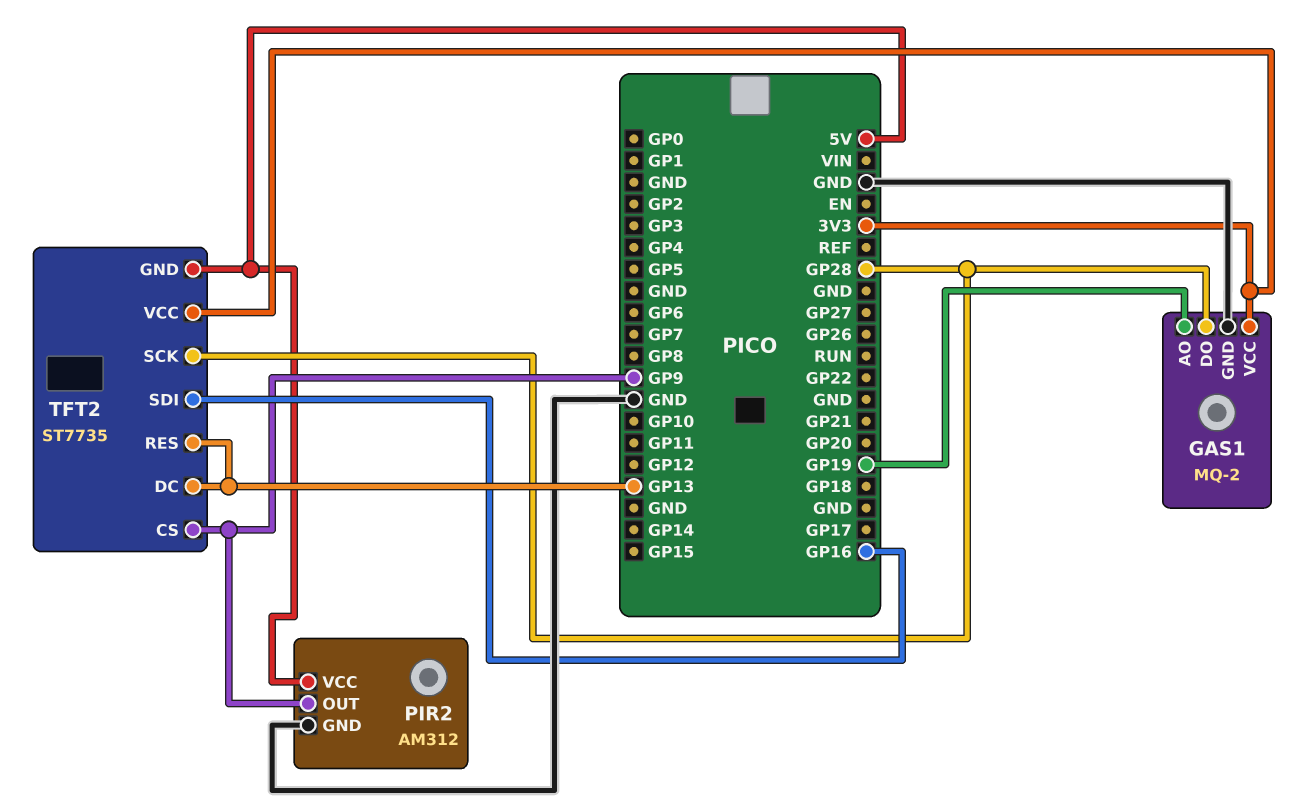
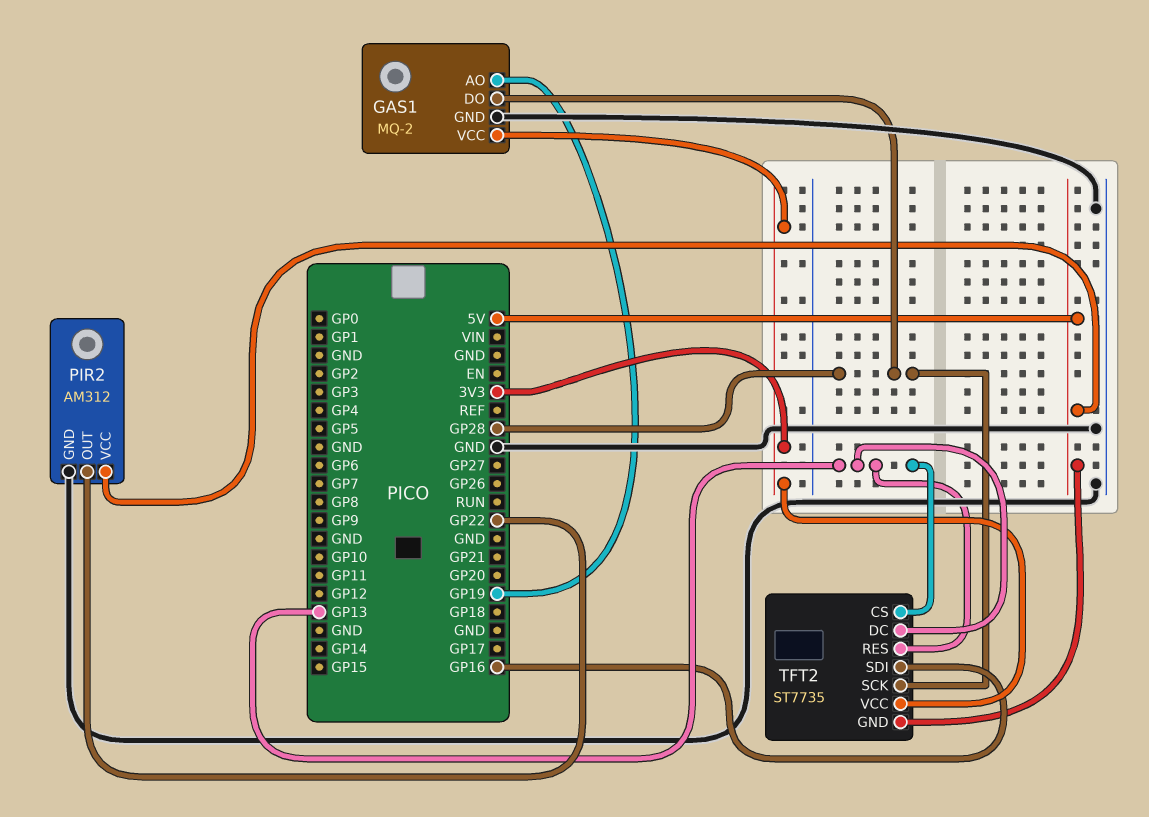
PIR2 pin OUT: GP9 -> GP22
TFT2 pin CS: GP9 -> GP13

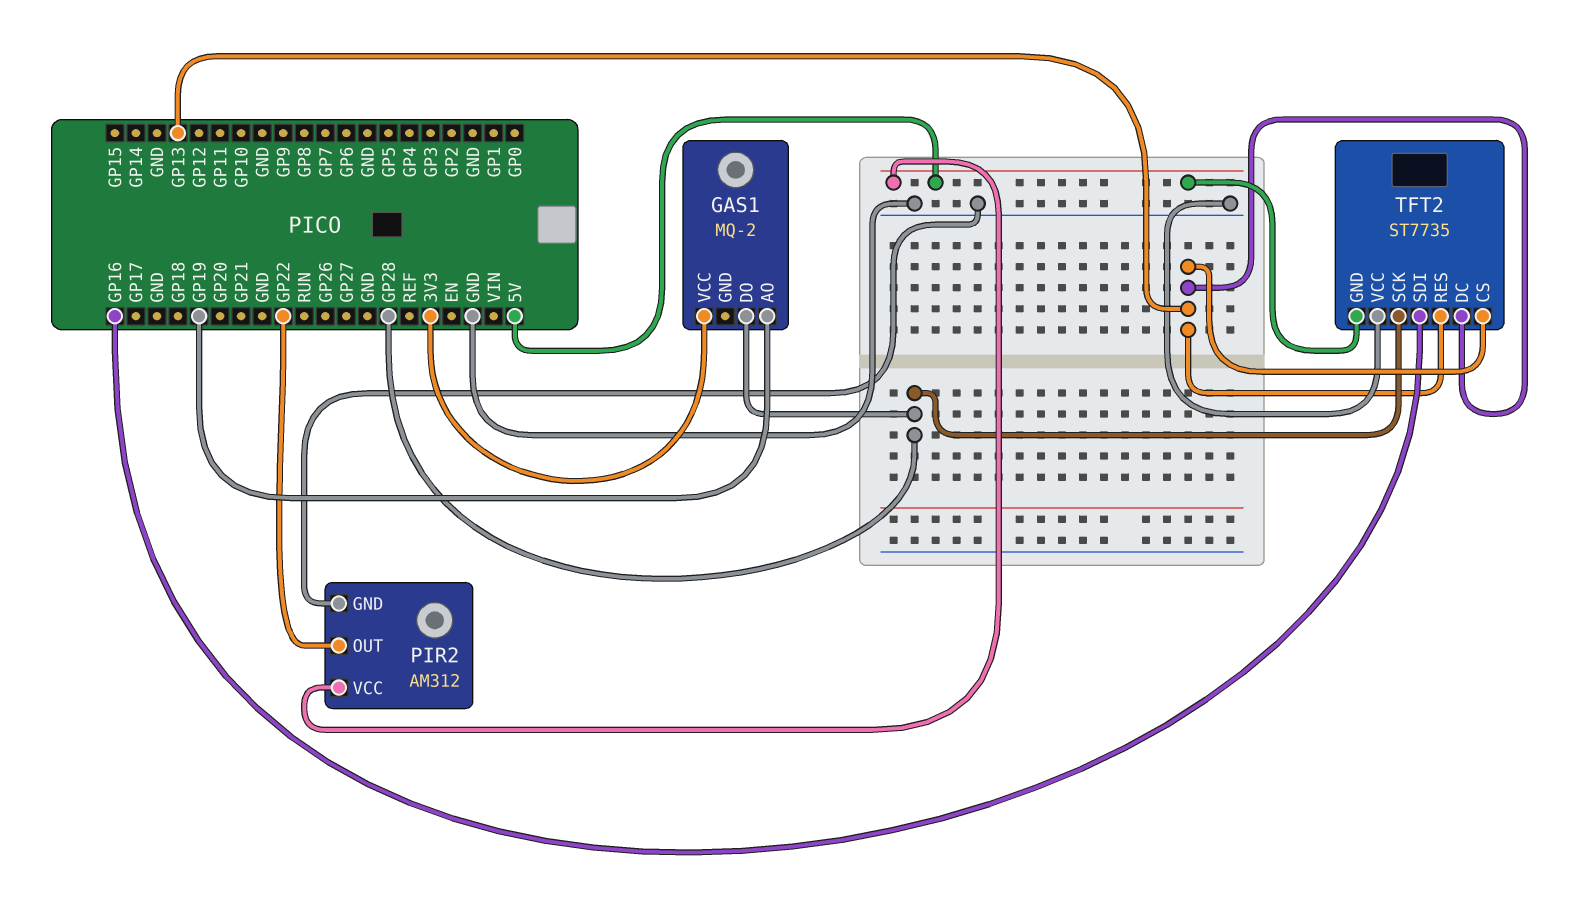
GAS1 pin GND: GND -> none
TFT2 pin VCC: 3V3 -> GND

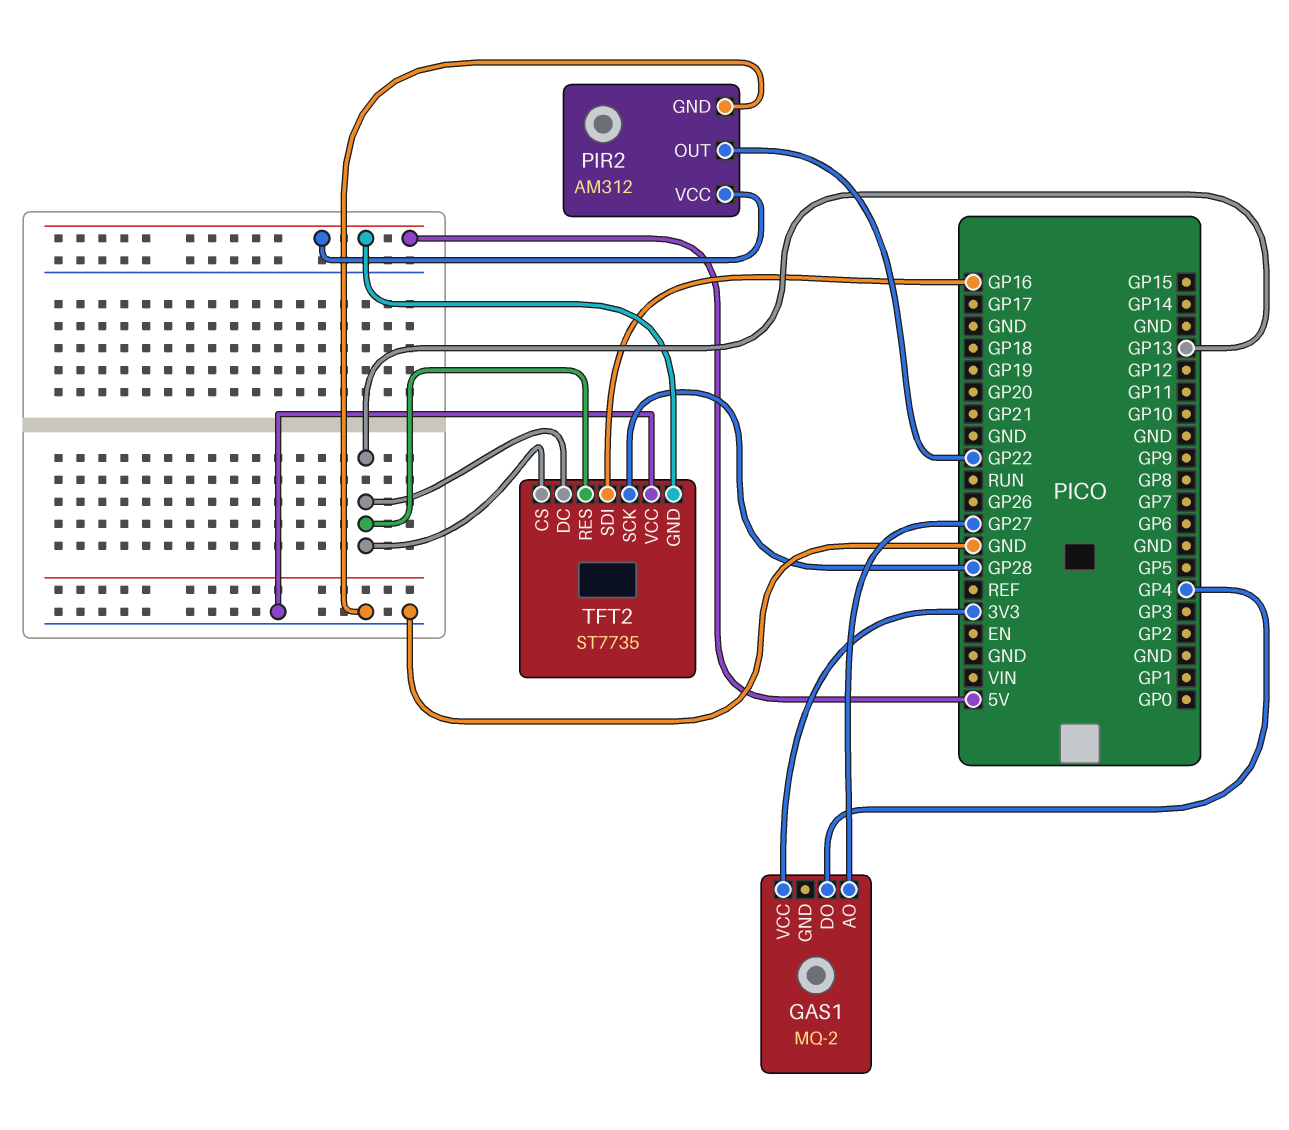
GAS1 pin AO: GP19 -> GP27
GAS1 pin DO: GP28 -> GP4

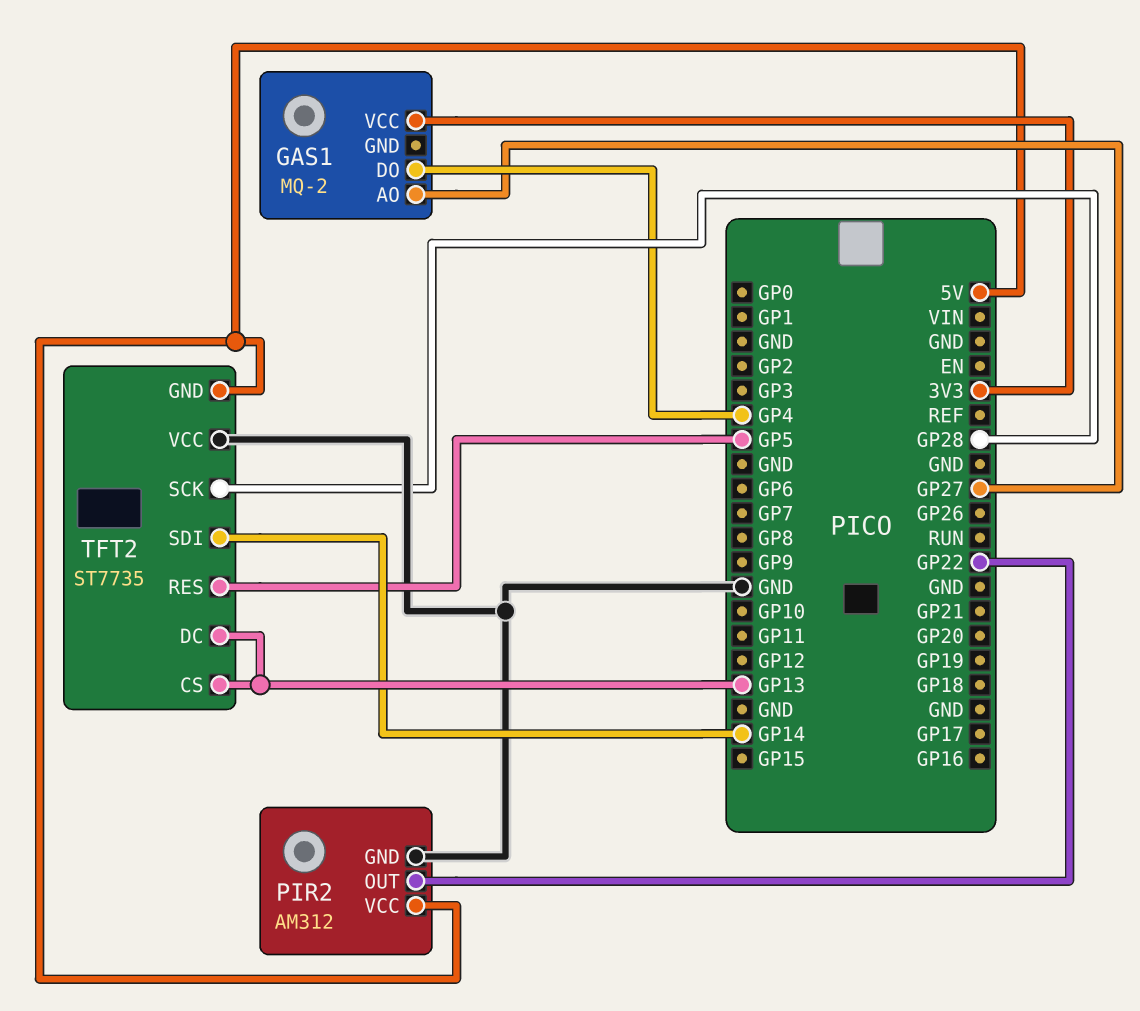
TFT2 pin RES: GP13 -> GP5
TFT2 pin SDI: GP16 -> GP14

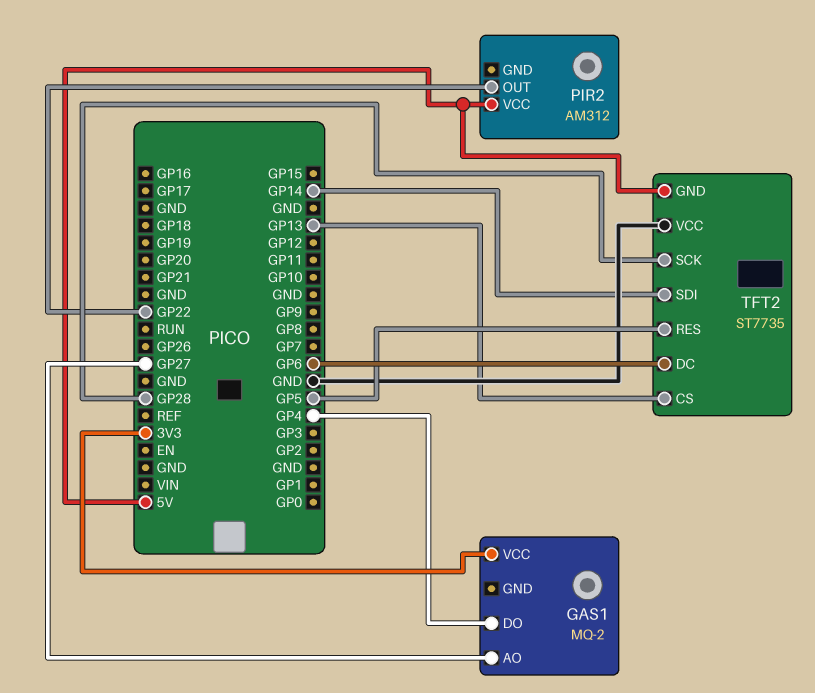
PIR2 pin GND: GND -> none
TFT2 pin DC: GP13 -> GP6

